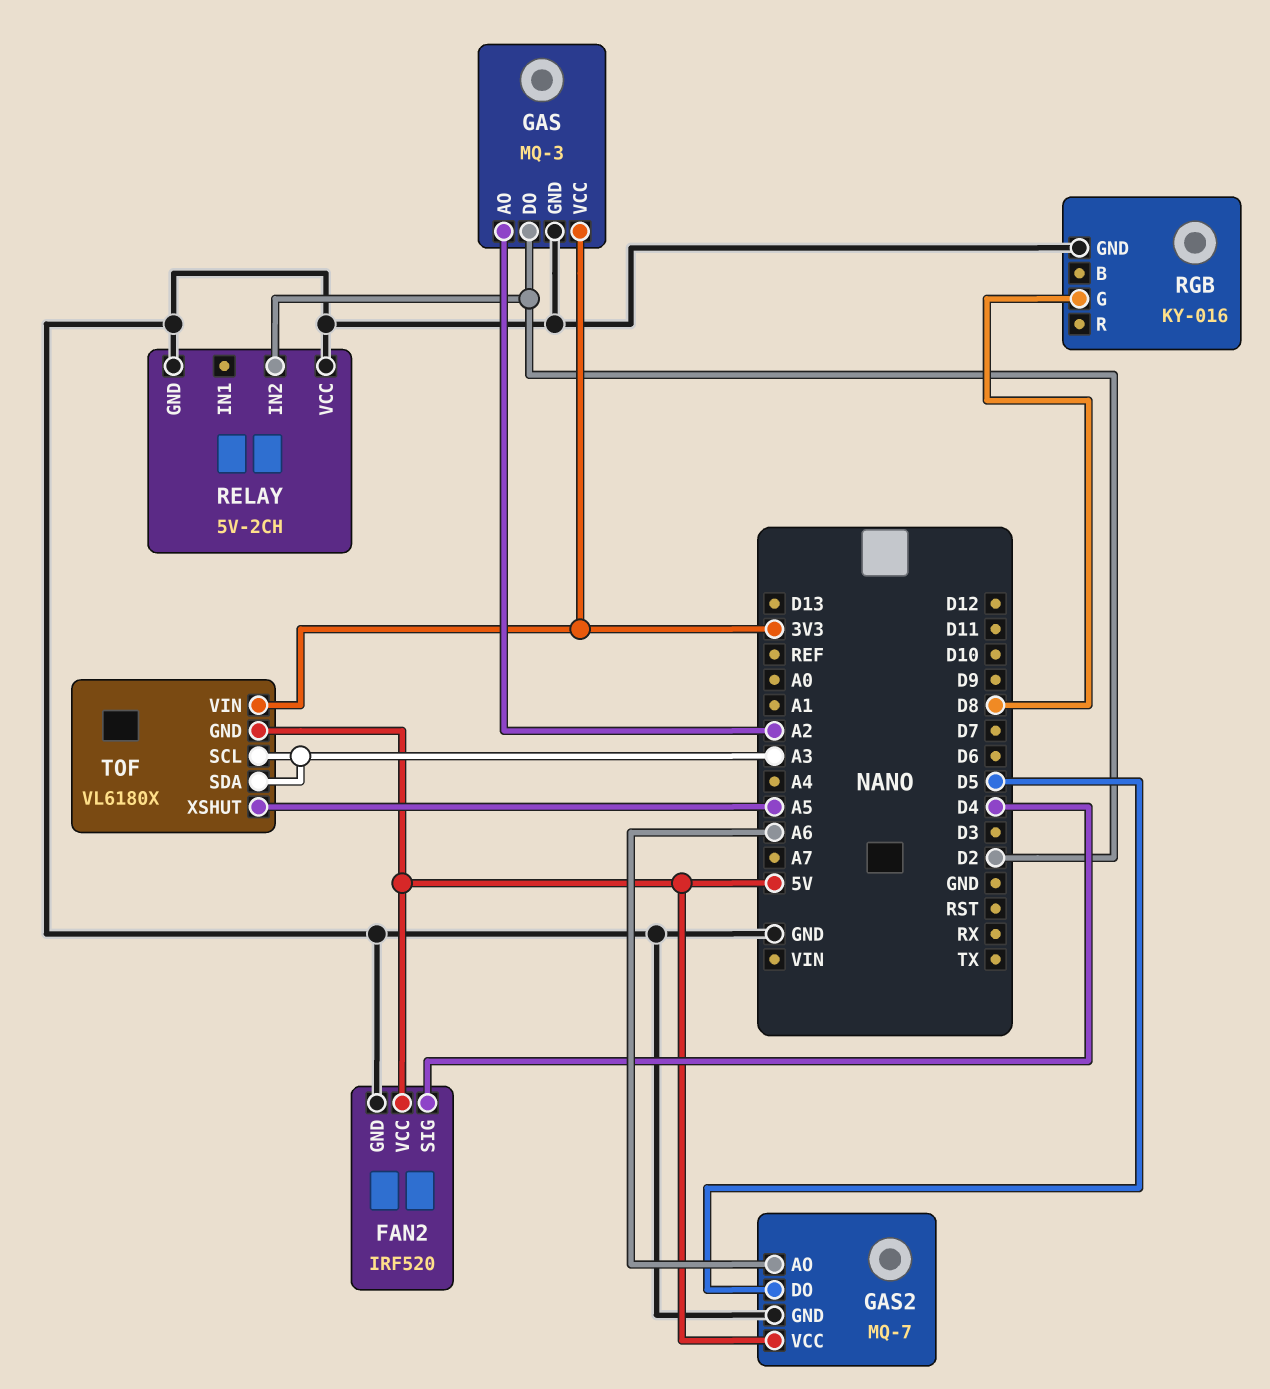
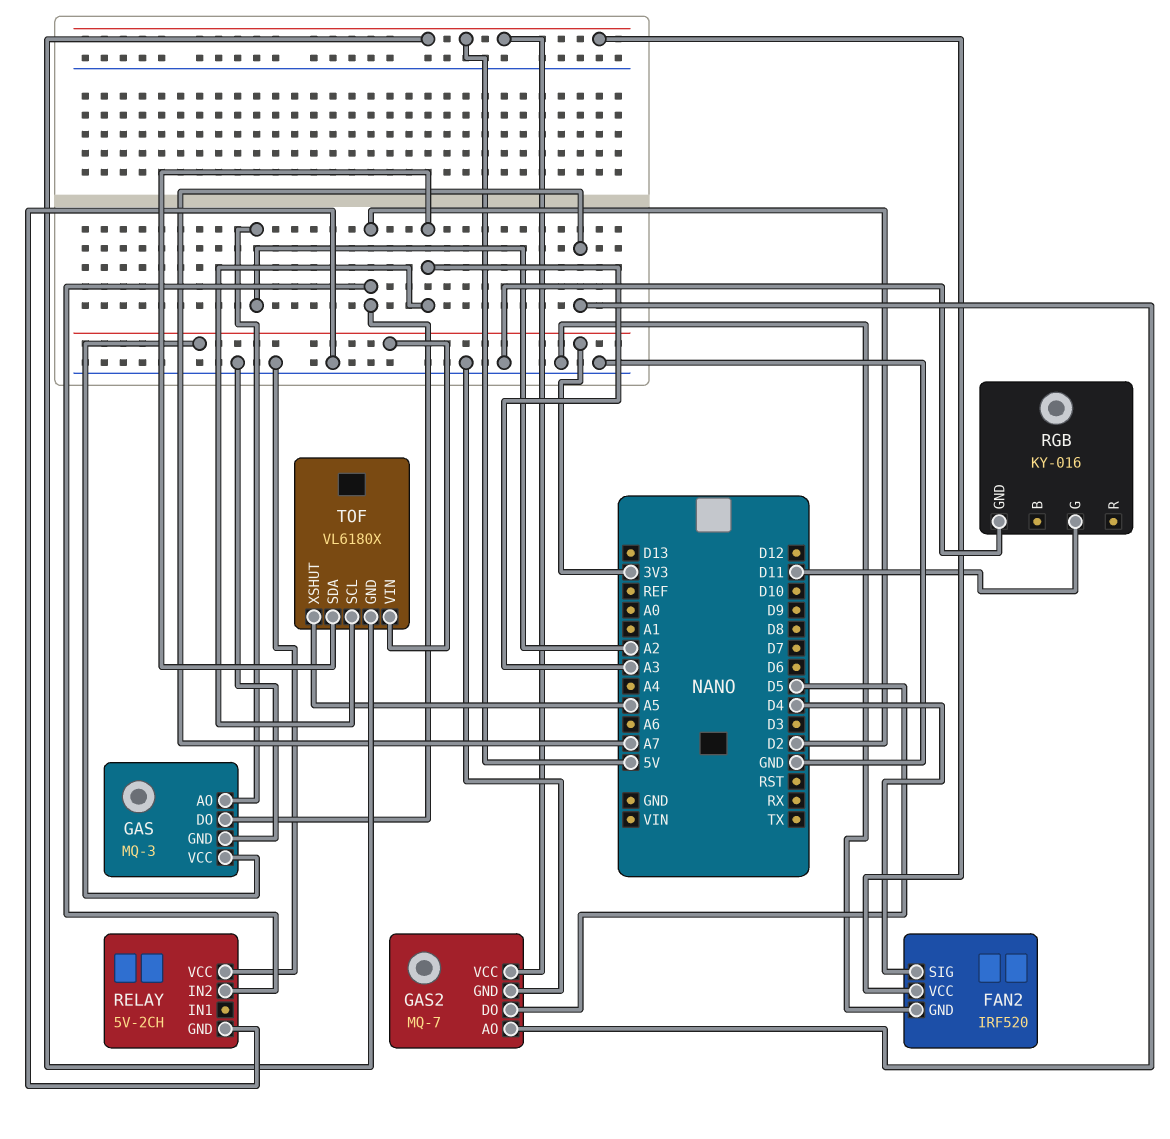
GAS2 pin AO: A6 -> A7
RGB pin G: D8 -> D11

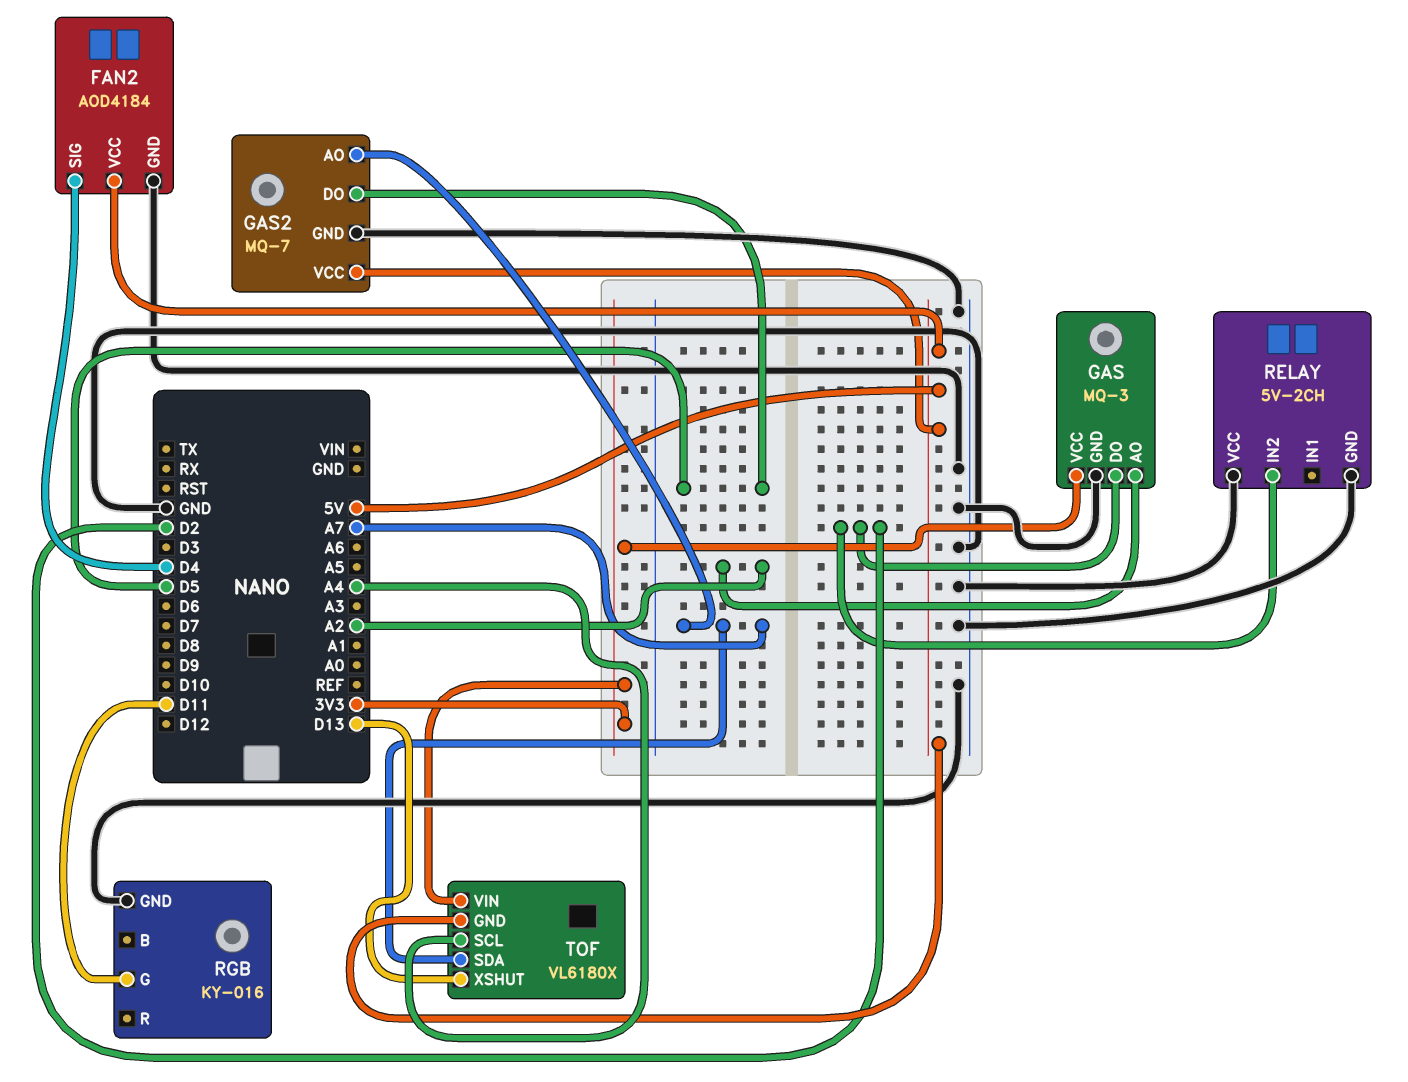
FAN2: IRF520 -> AOD4184
TOF pin SCL: A3 -> A4
TOF pin SDA: A3 -> A7
TOF pin XSHUT: A5 -> D13

